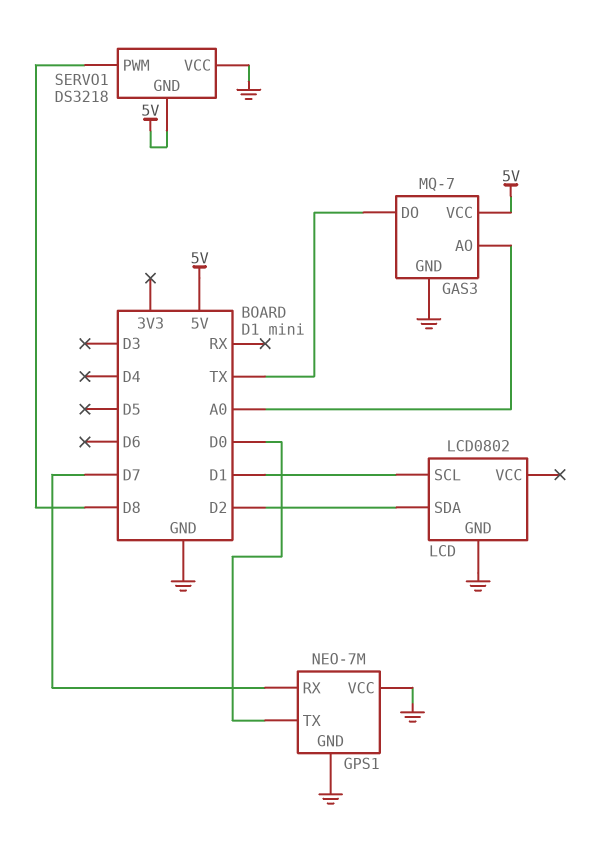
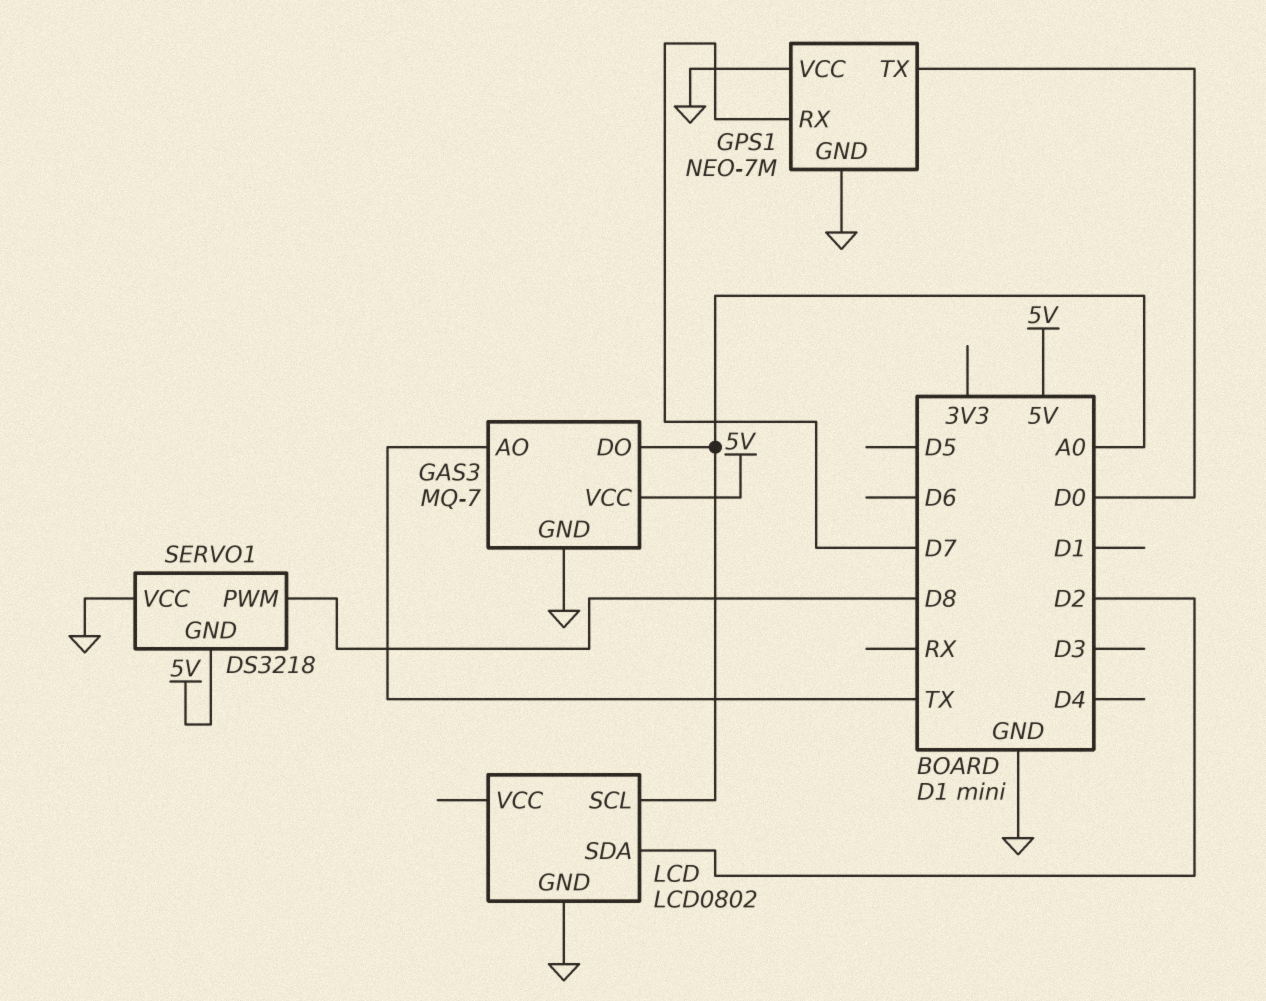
GAS3 pin AO: A0 -> TX
GAS3 pin DO: TX -> A0
LCD pin SCL: D1 -> A0

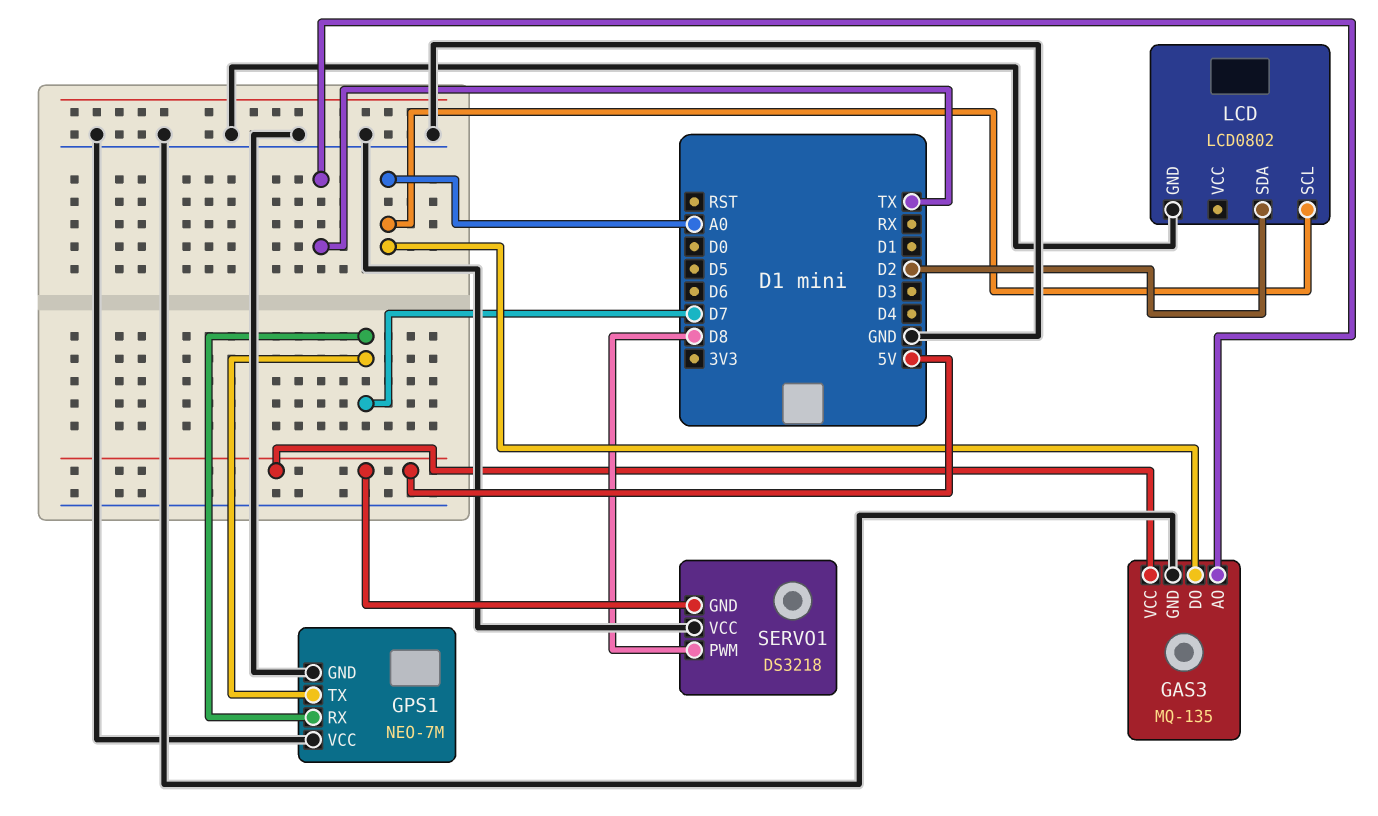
GAS3: MQ-7 -> MQ-135
GPS1 pin TX: D0 -> D7

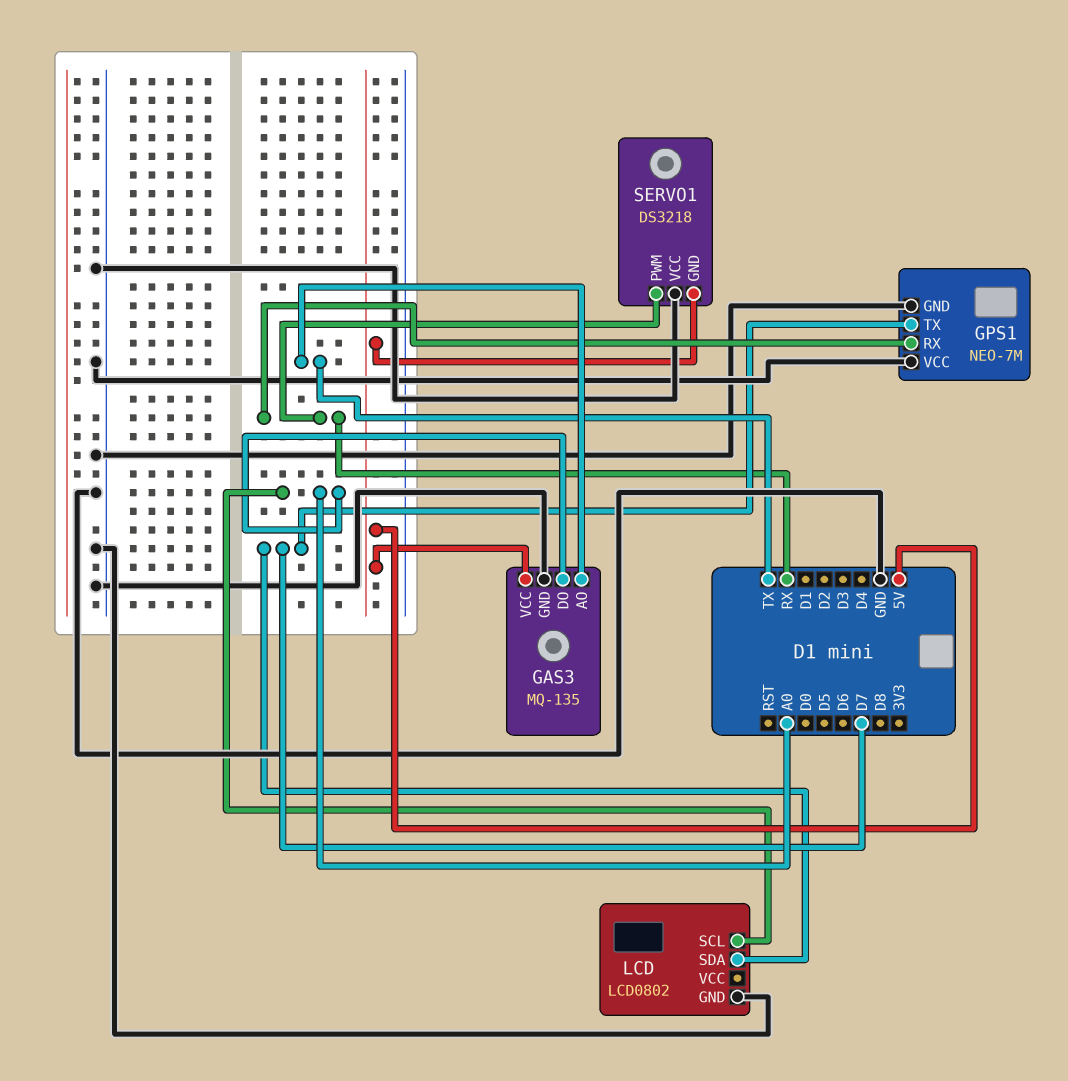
GPS1 pin RX: D7 -> RX
LCD pin SDA: D2 -> D7
SERVO1 pin PWM: D8 -> RX

